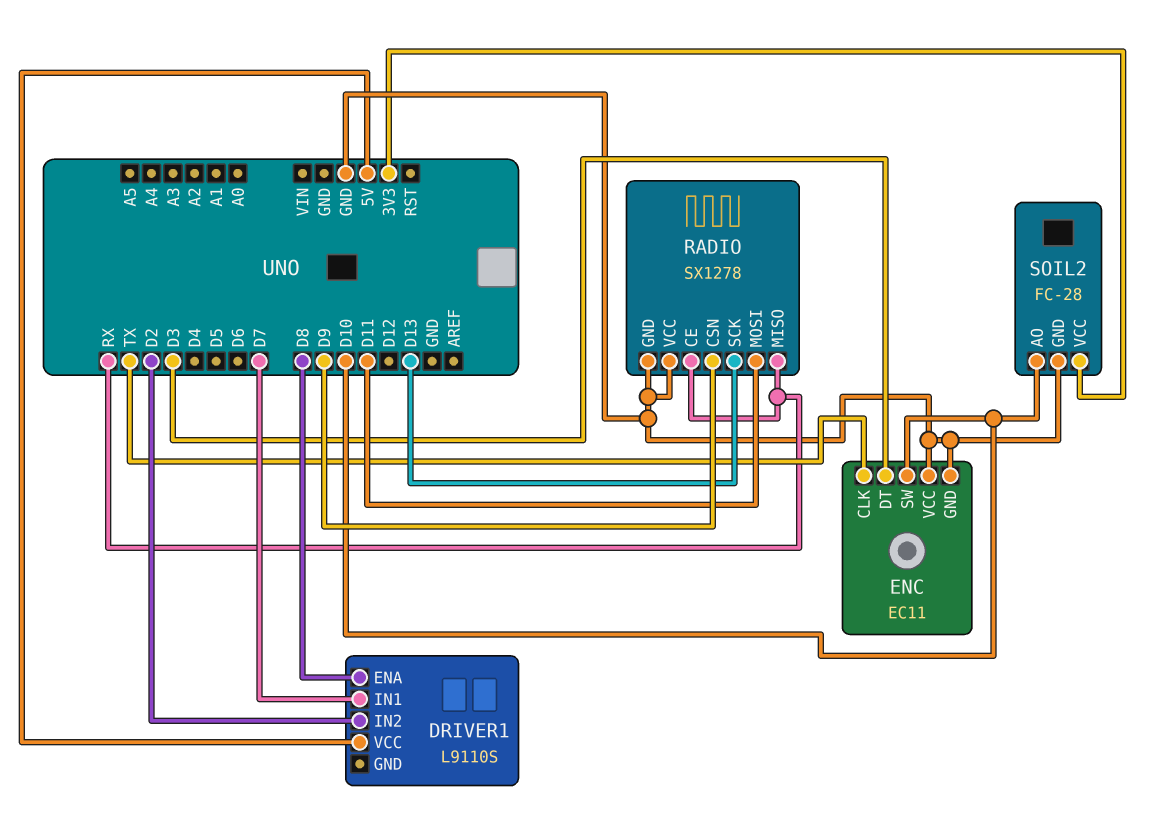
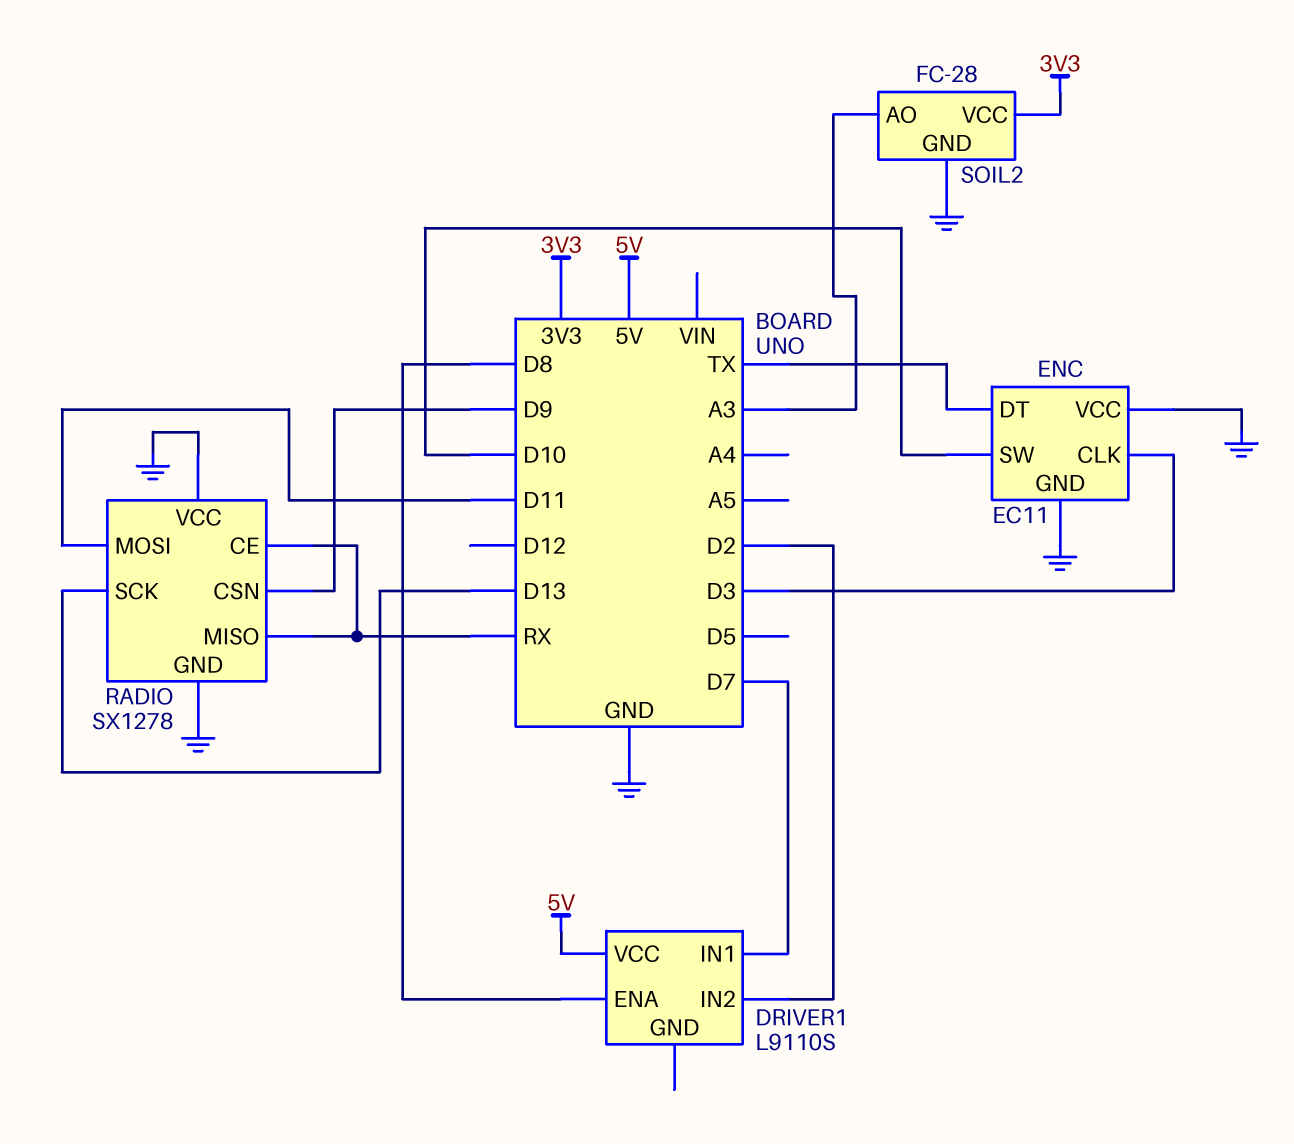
ENC pin CLK: TX -> D3
ENC pin DT: D3 -> TX
SOIL2 pin AO: D10 -> A3

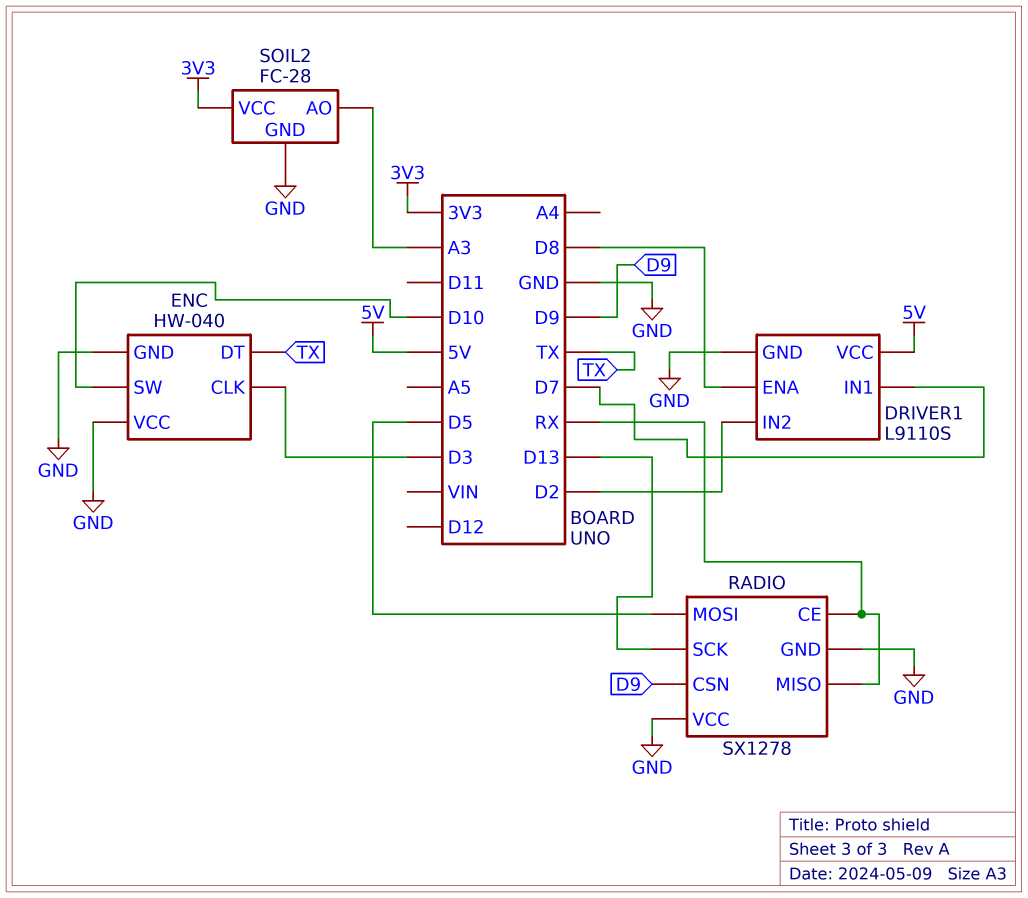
DRIVER1 pin GND: none -> GND
ENC: EC11 -> HW-040
RADIO pin MOSI: D11 -> D5

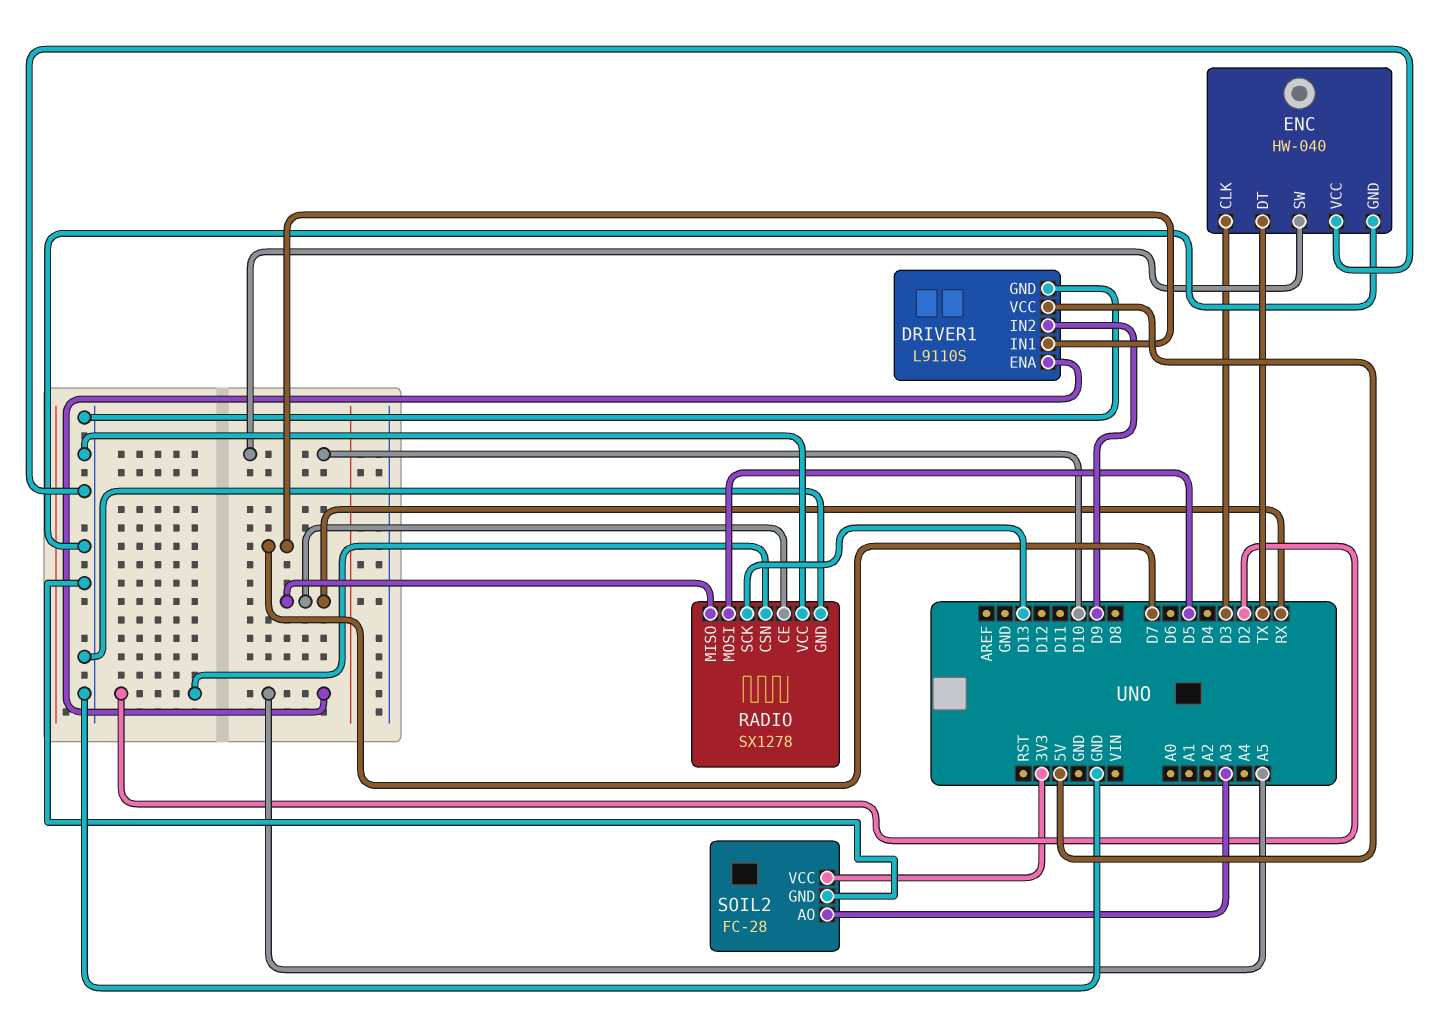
DRIVER1 pin ENA: D8 -> A5
DRIVER1 pin IN2: D2 -> D9
RADIO pin CSN: D9 -> D2

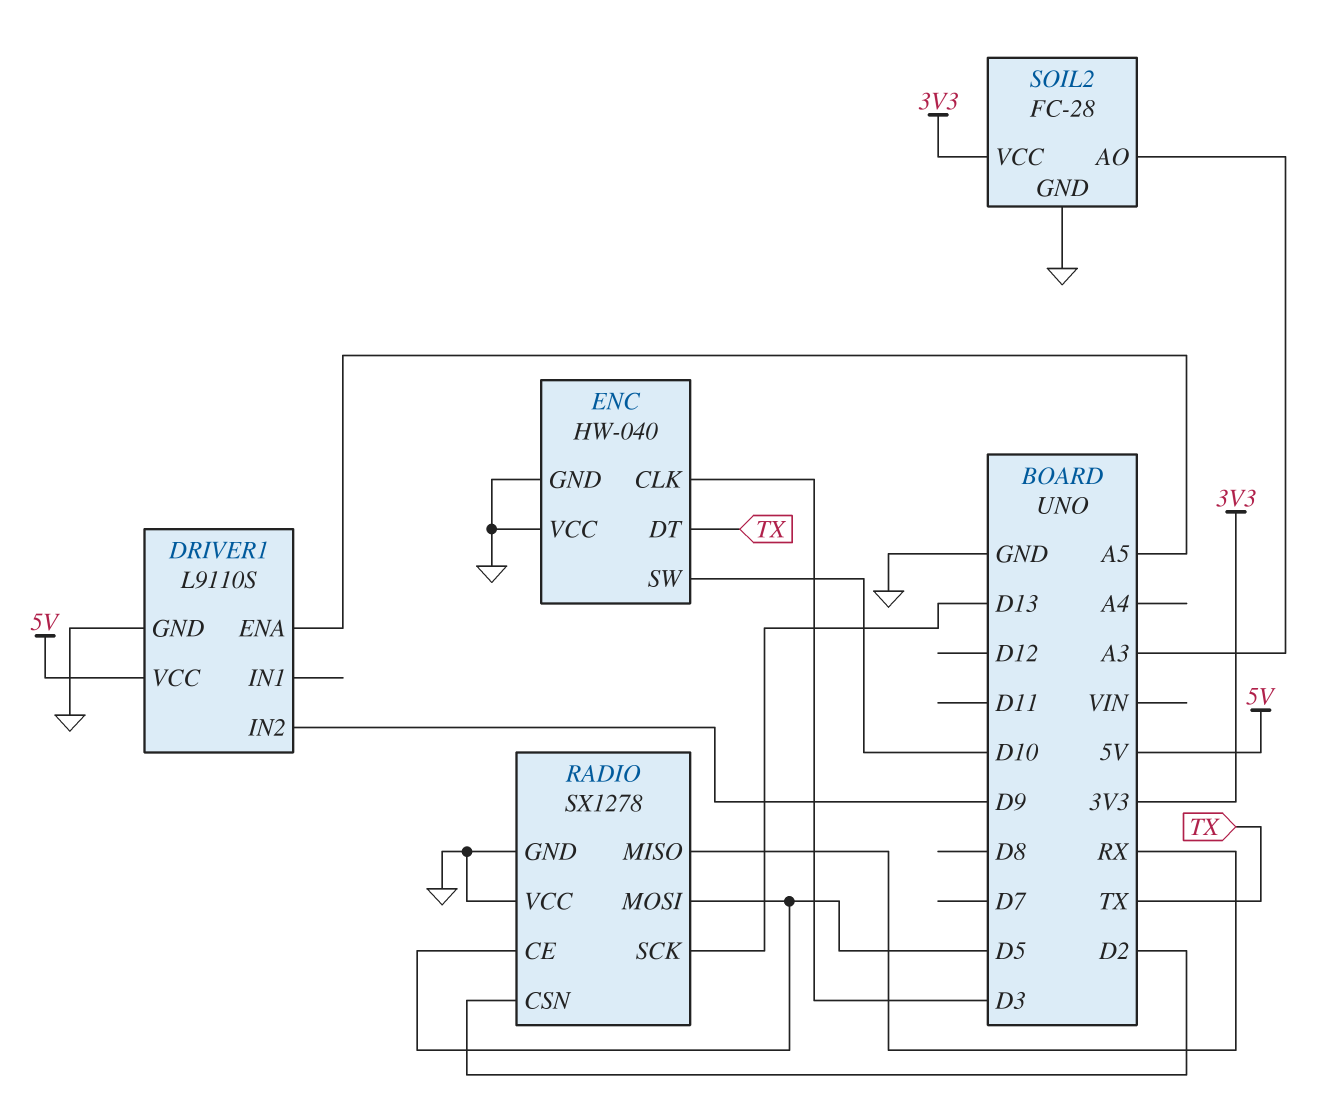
DRIVER1 pin IN1: D7 -> none
RADIO pin CE: RX -> D5

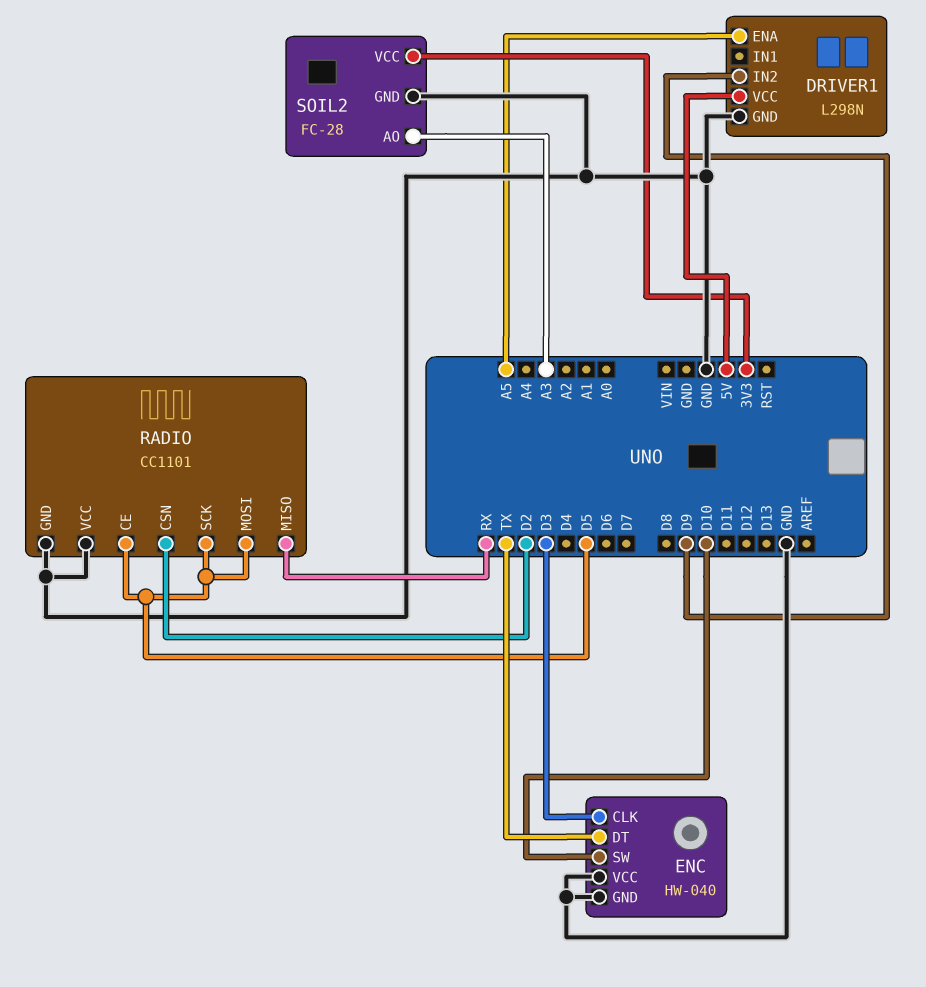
DRIVER1: L9110S -> L298N
RADIO: SX1278 -> CC1101
RADIO pin SCK: D13 -> D5

